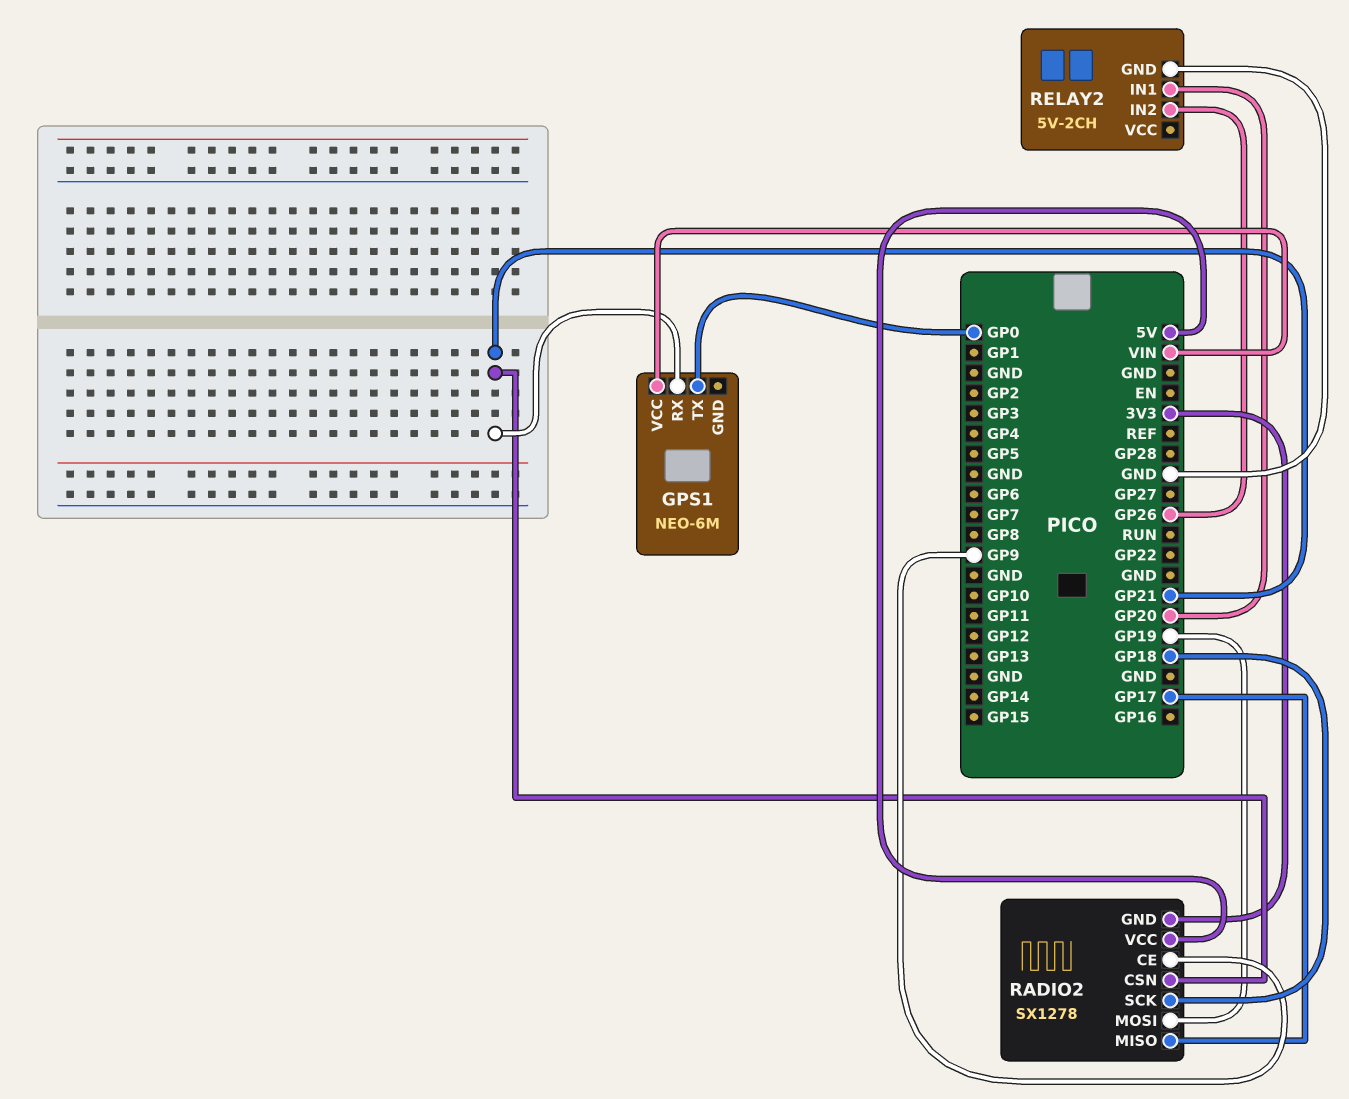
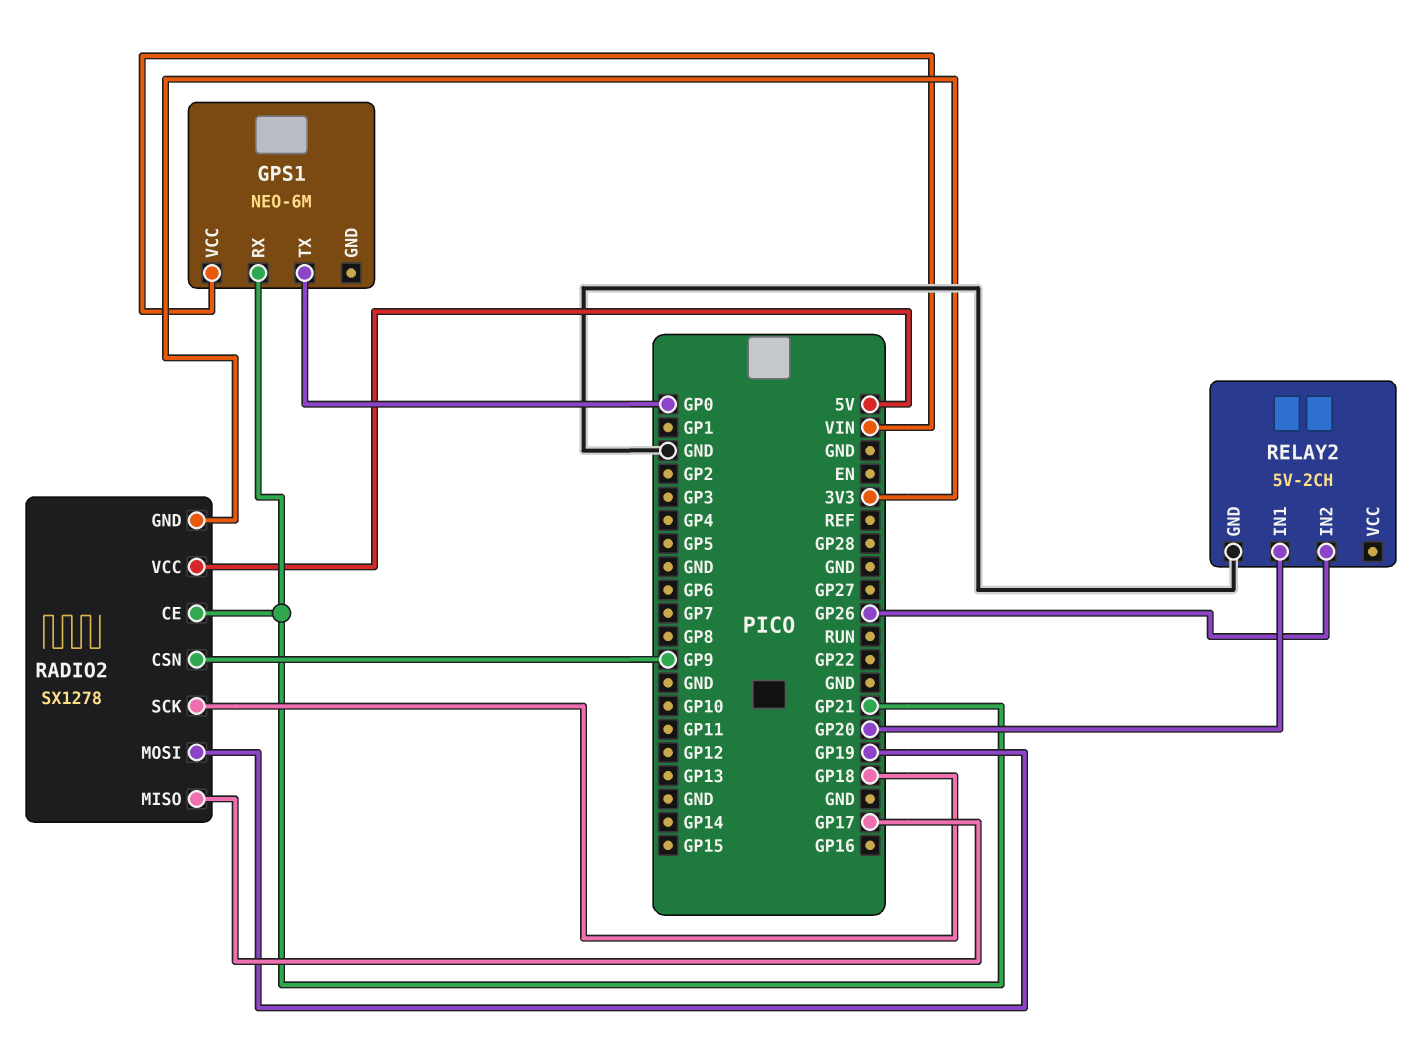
RADIO2 pin CE: GP9 -> GP21
RADIO2 pin CSN: GP21 -> GP9

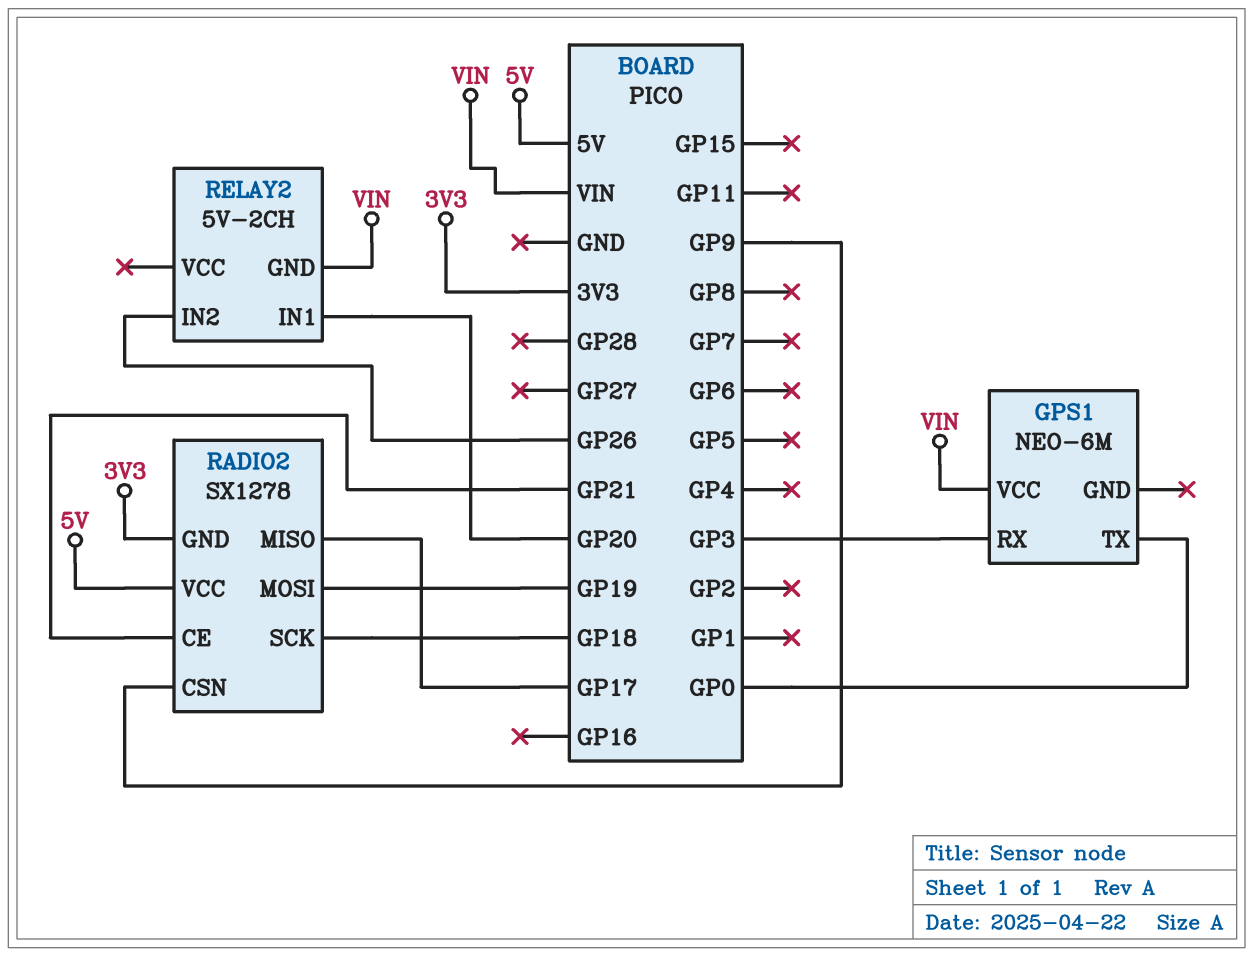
GPS1 pin RX: GP21 -> GP3
RELAY2 pin GND: GND -> VIN

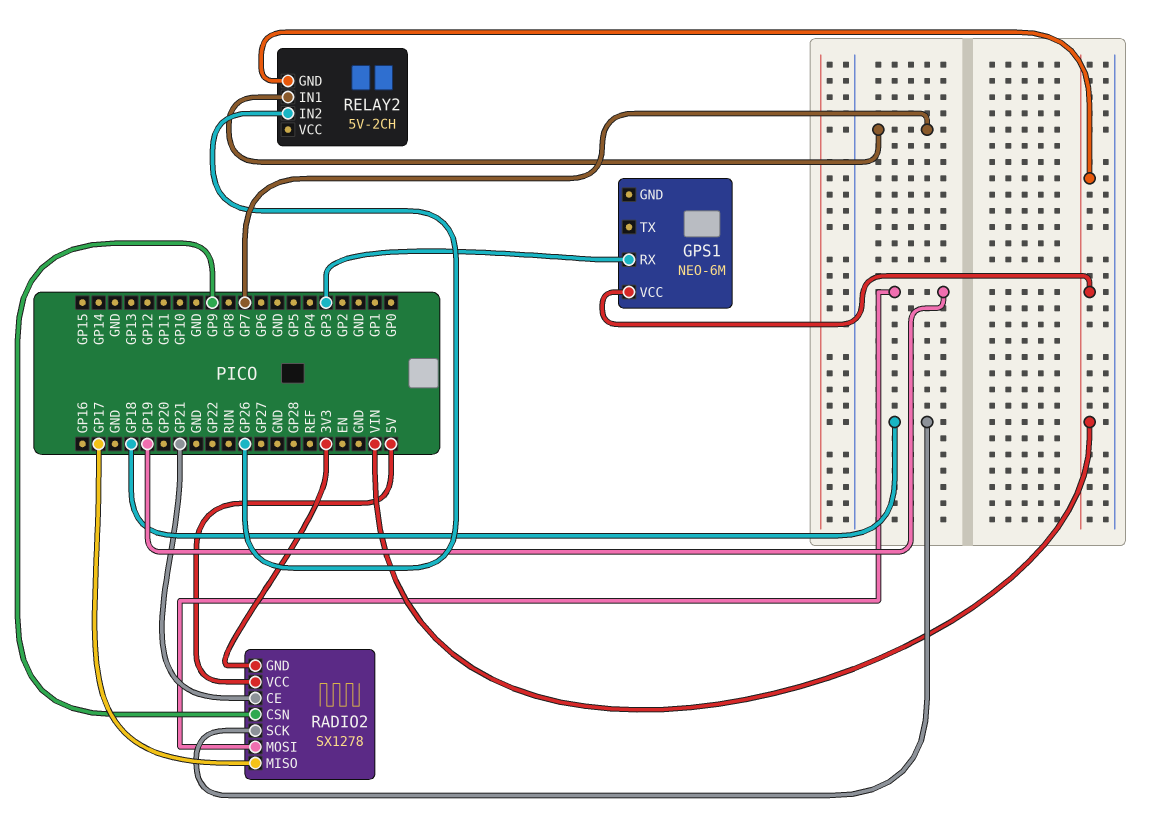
GPS1 pin TX: GP0 -> none
RELAY2 pin IN1: GP20 -> GP7

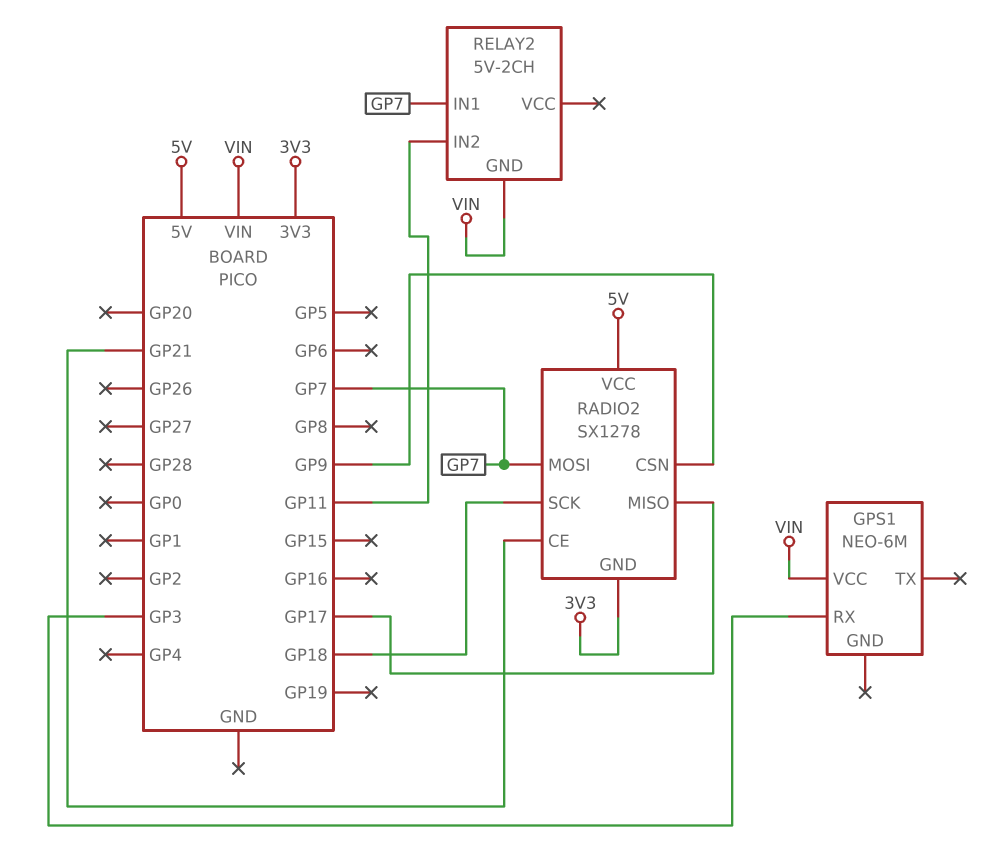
RADIO2 pin MOSI: GP19 -> GP7
RELAY2 pin IN2: GP26 -> GP11

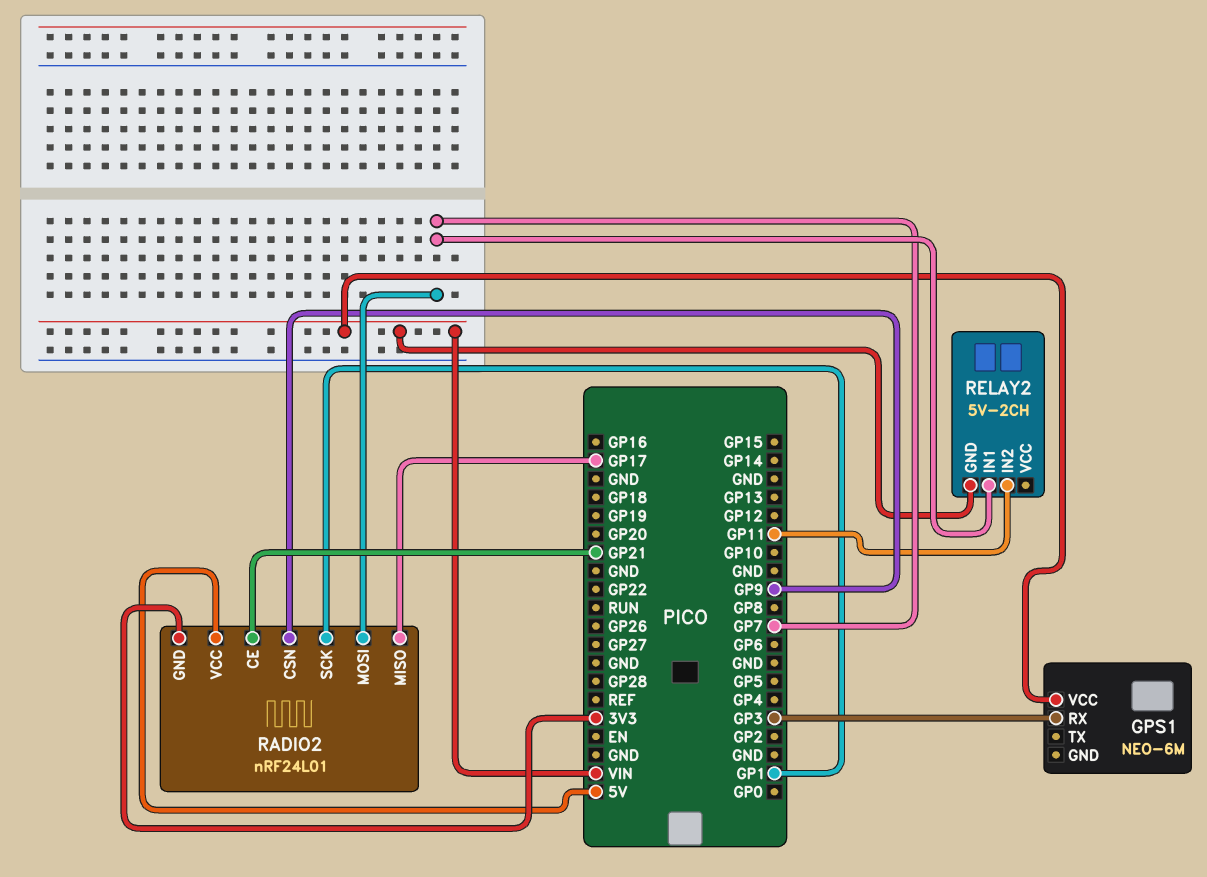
RADIO2: SX1278 -> nRF24L01
RADIO2 pin SCK: GP18 -> GP1

